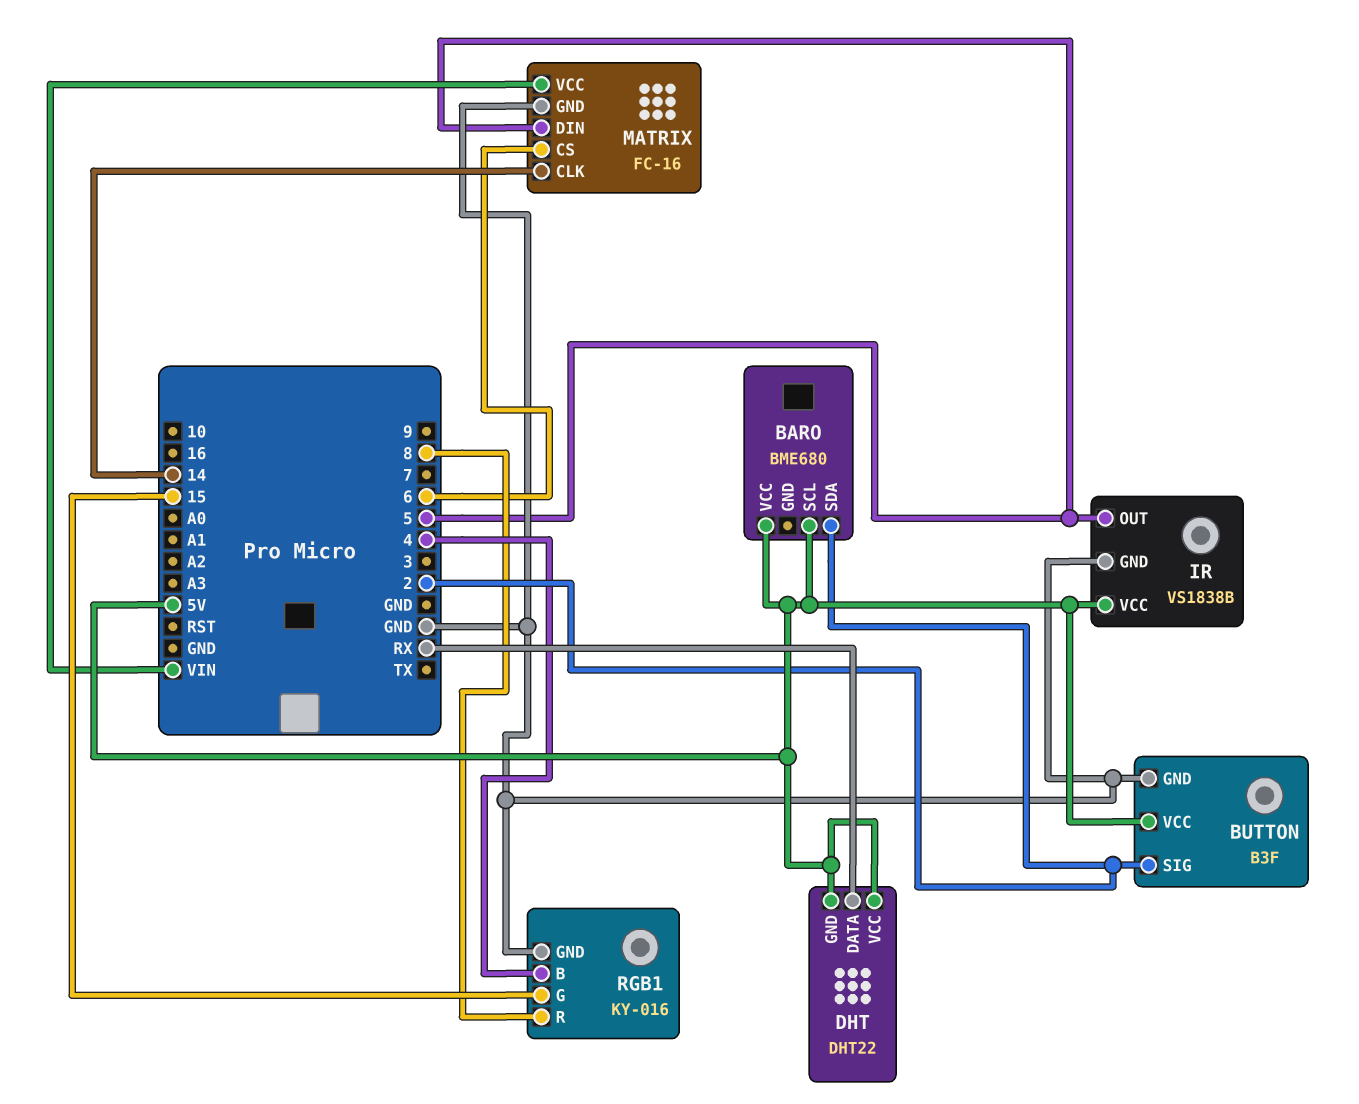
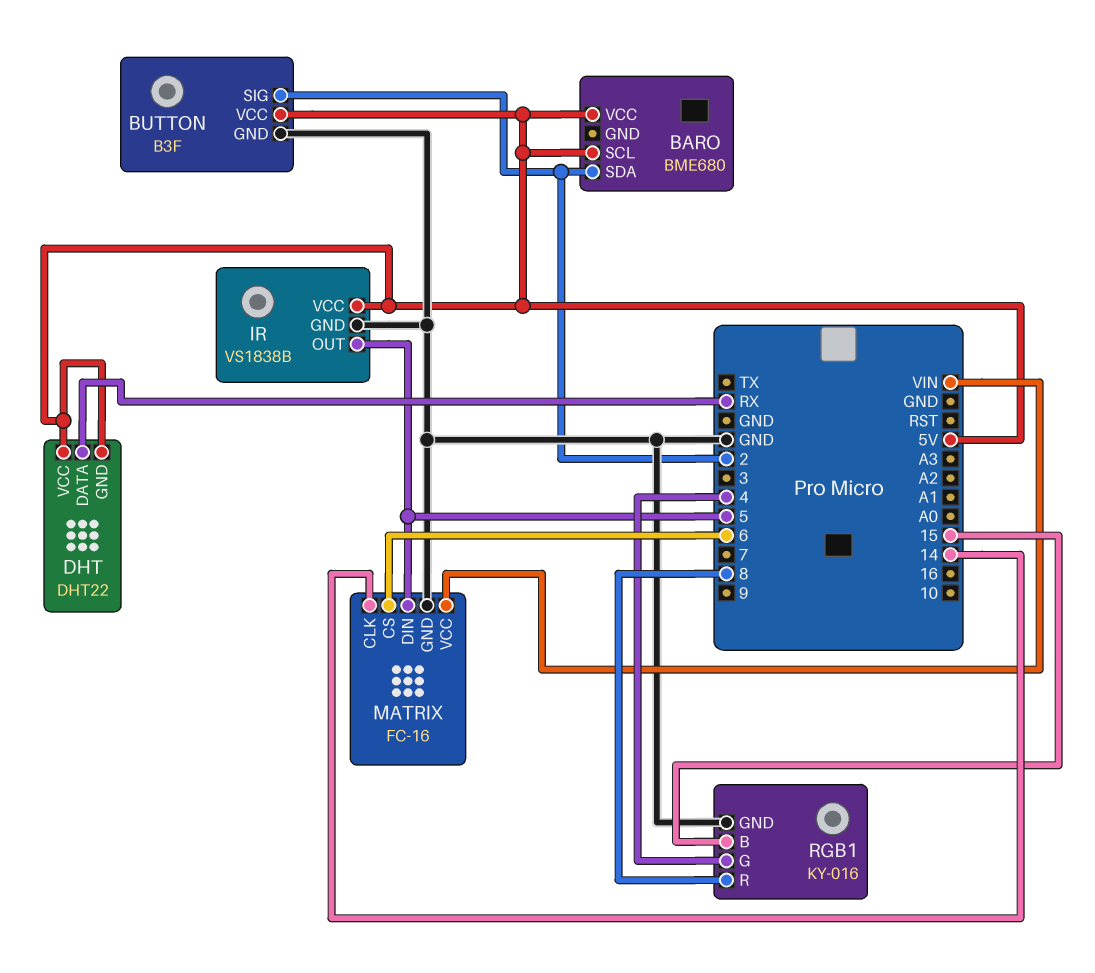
RGB1 pin B: 4 -> 15
RGB1 pin G: 15 -> 4

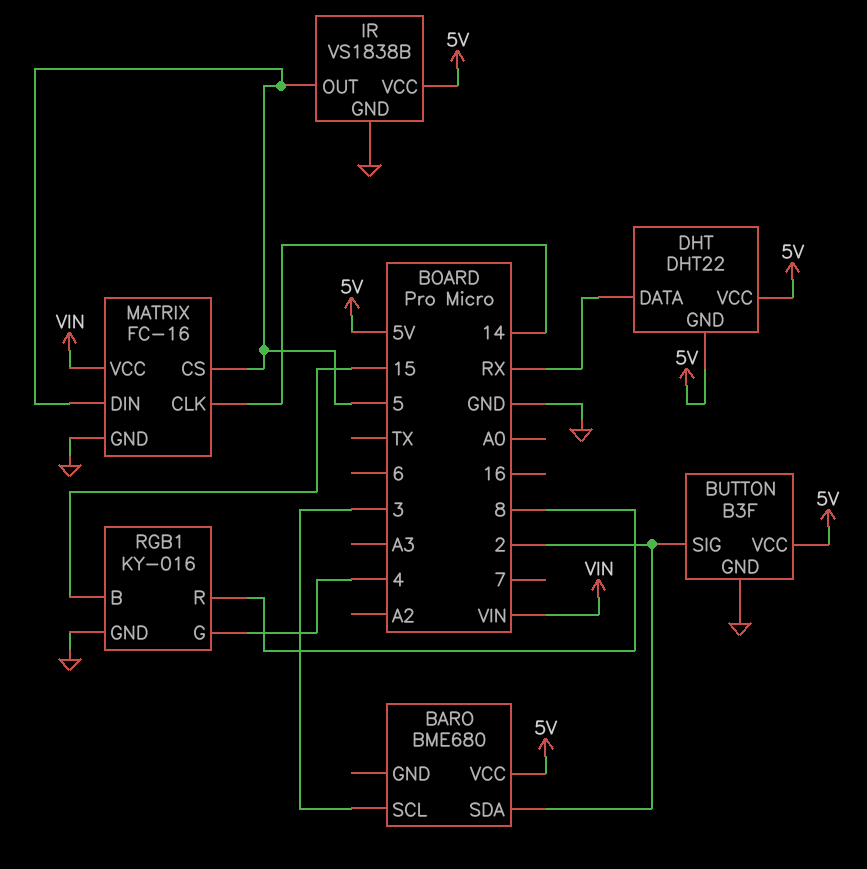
BARO pin SCL: 5V -> 3
MATRIX pin CS: 6 -> 5

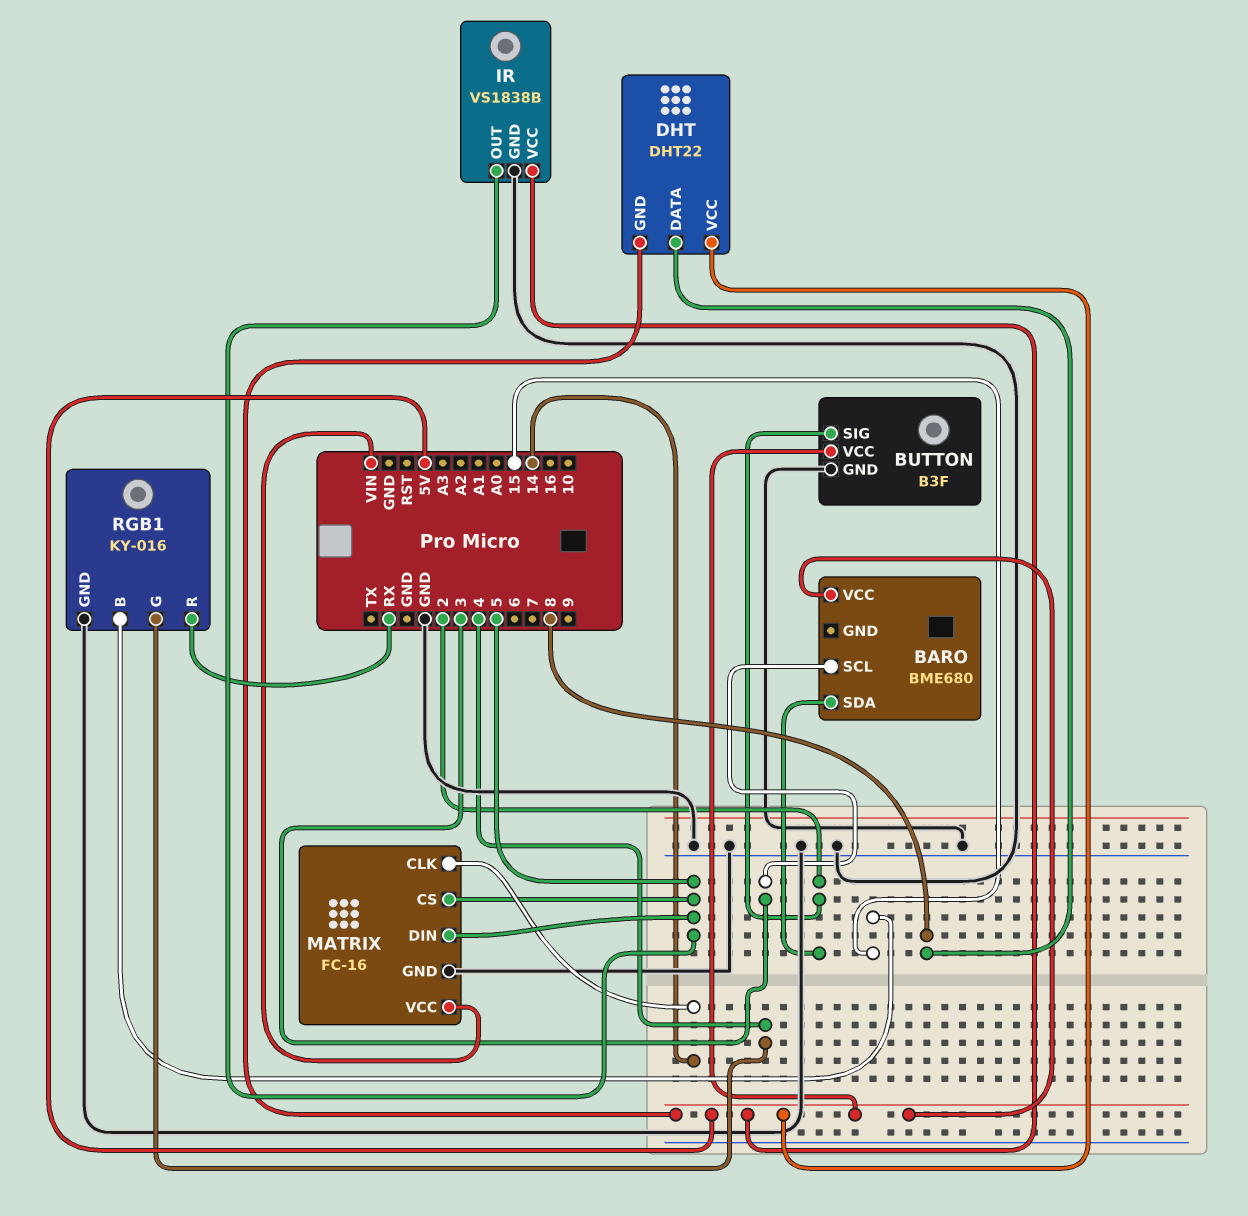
DHT pin DATA: RX -> 8
RGB1 pin R: 8 -> RX

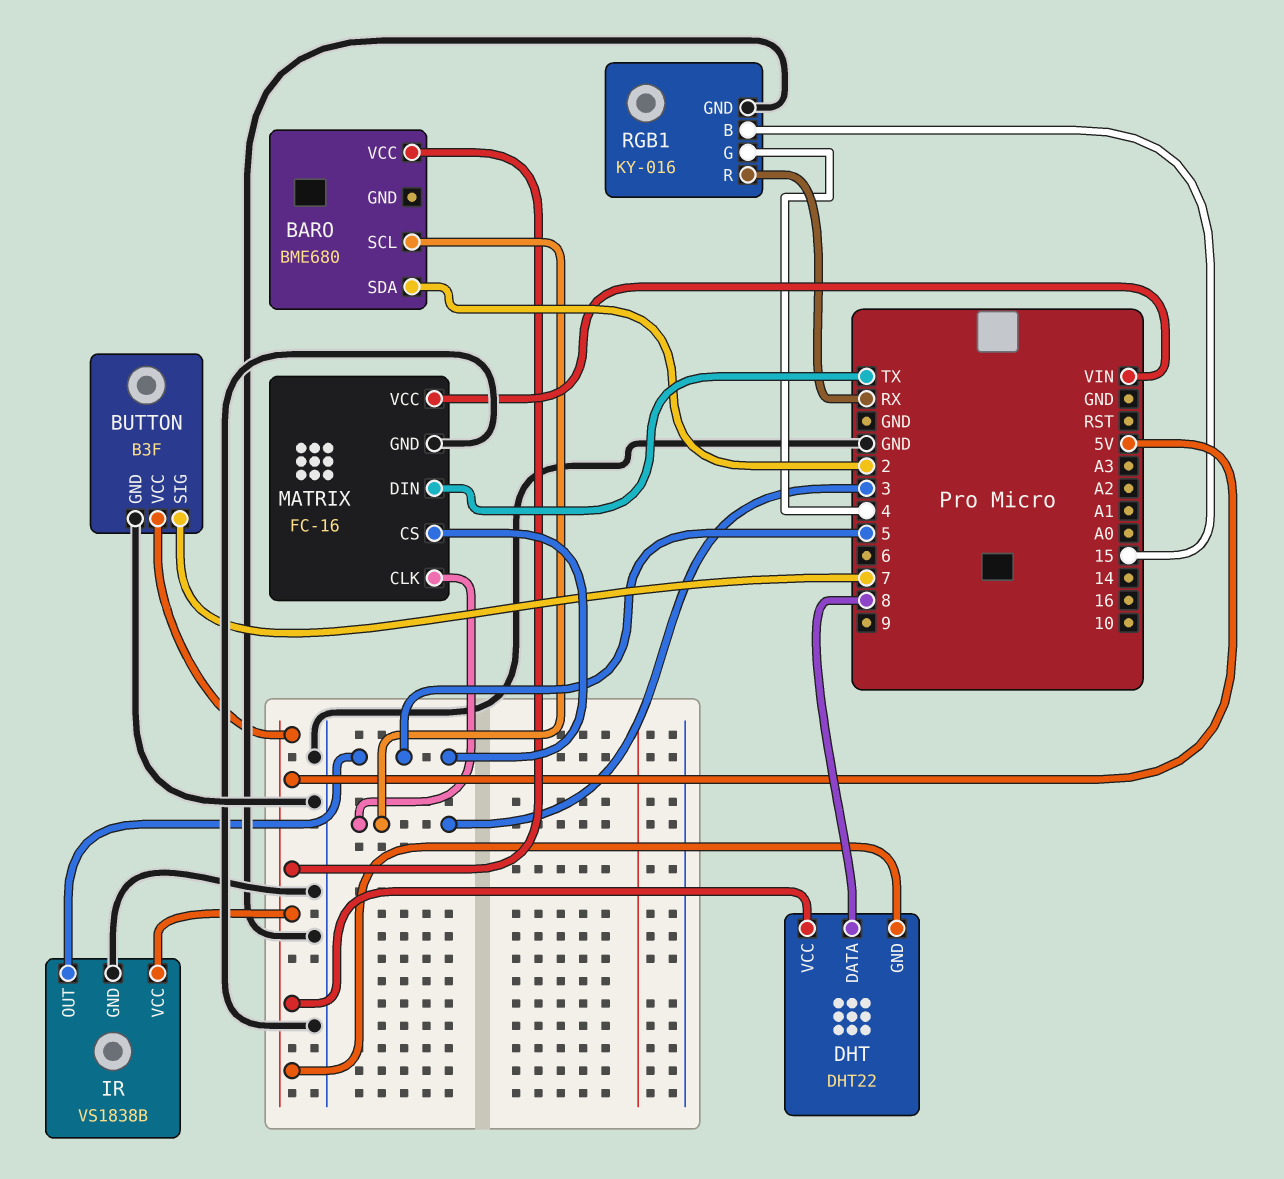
BUTTON pin SIG: 2 -> 7
MATRIX pin CLK: 14 -> 3
MATRIX pin DIN: 5 -> TX

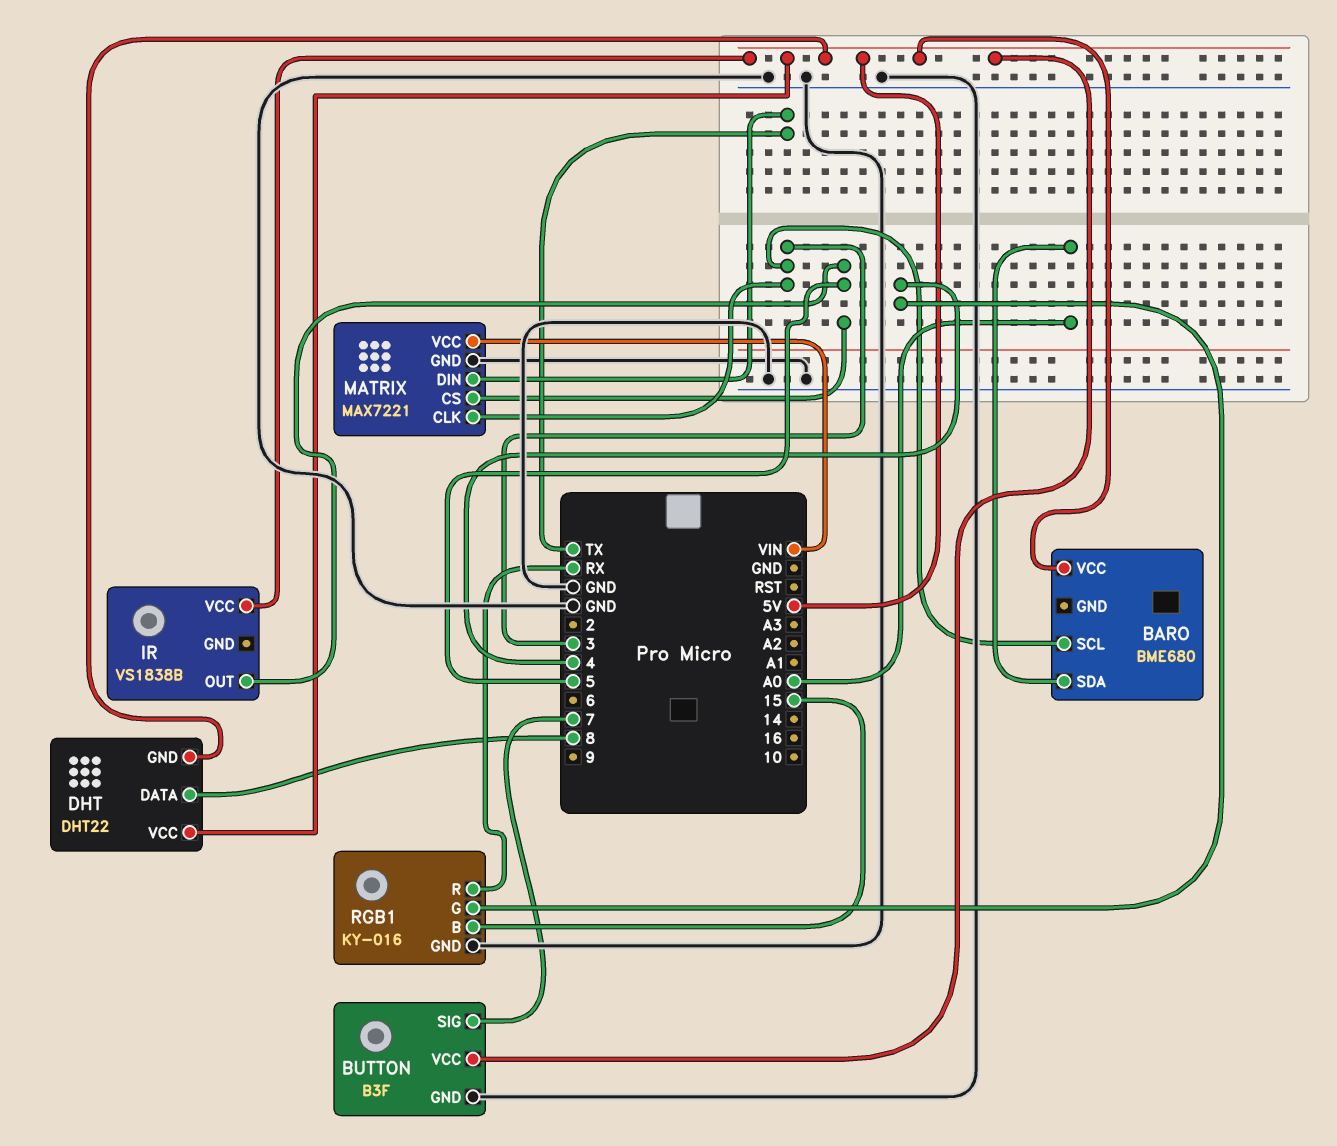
BARO pin SDA: 2 -> A0
IR pin GND: GND -> none
MATRIX: FC-16 -> MAX7221

